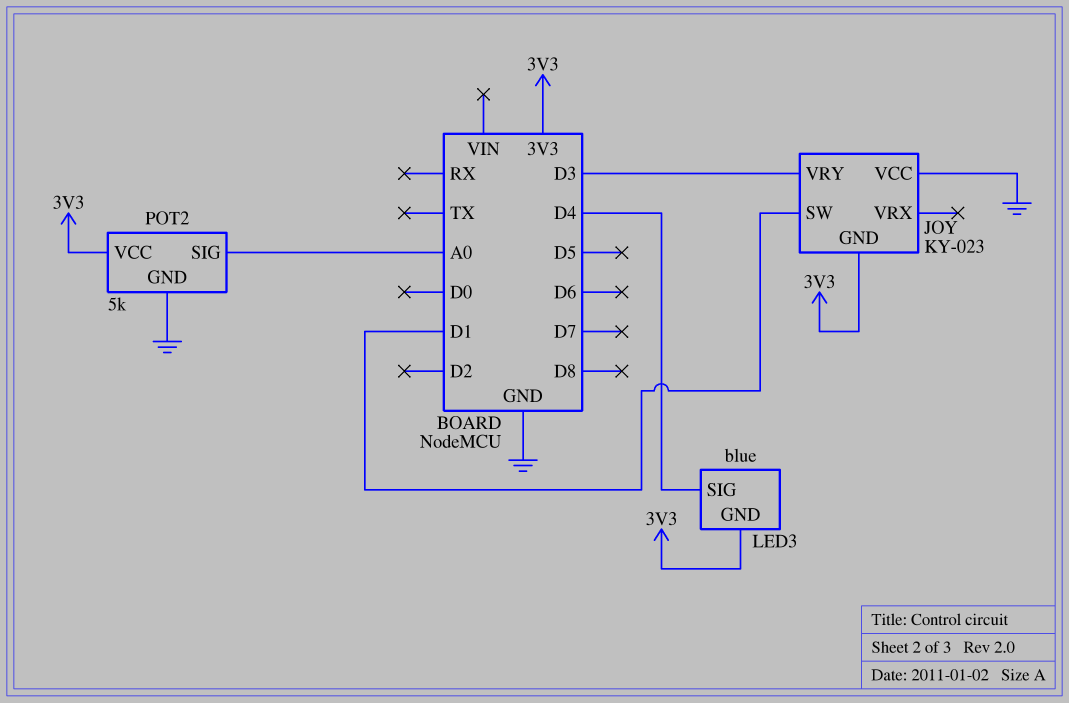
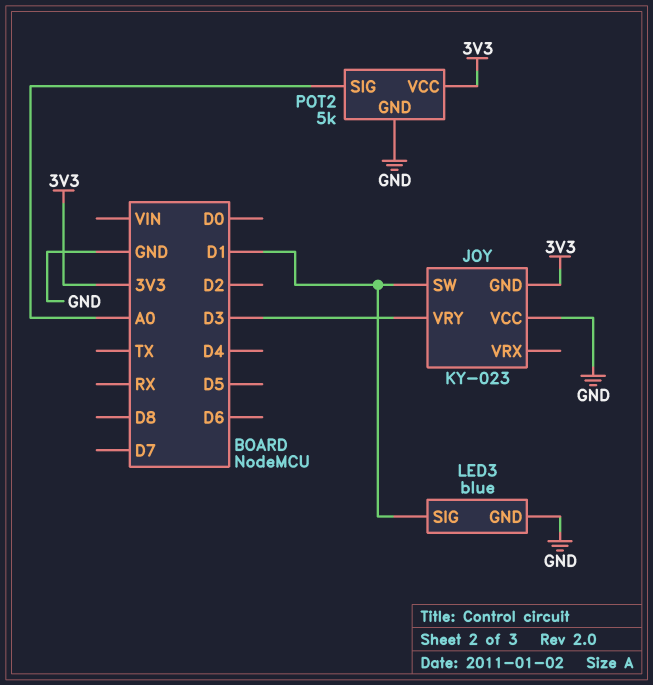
LED3 pin GND: 3V3 -> GND
LED3 pin SIG: D4 -> D1

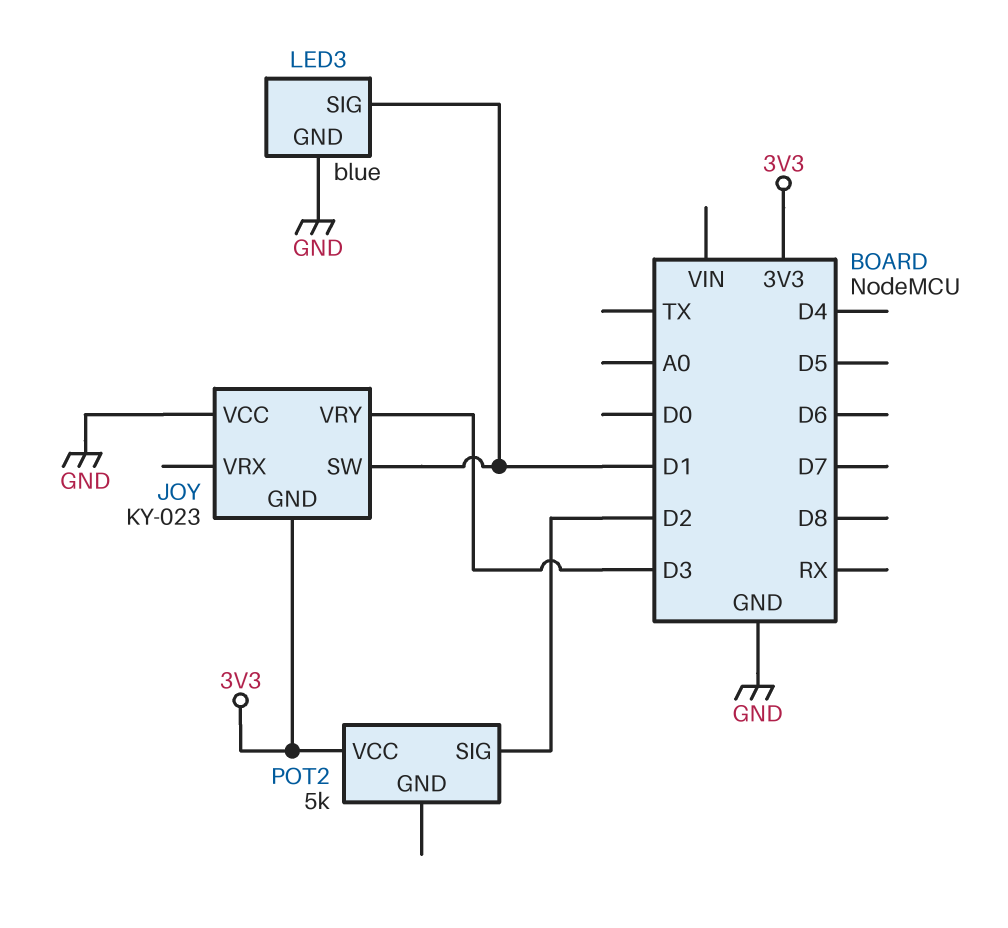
POT2 pin GND: GND -> none
POT2 pin SIG: A0 -> D2

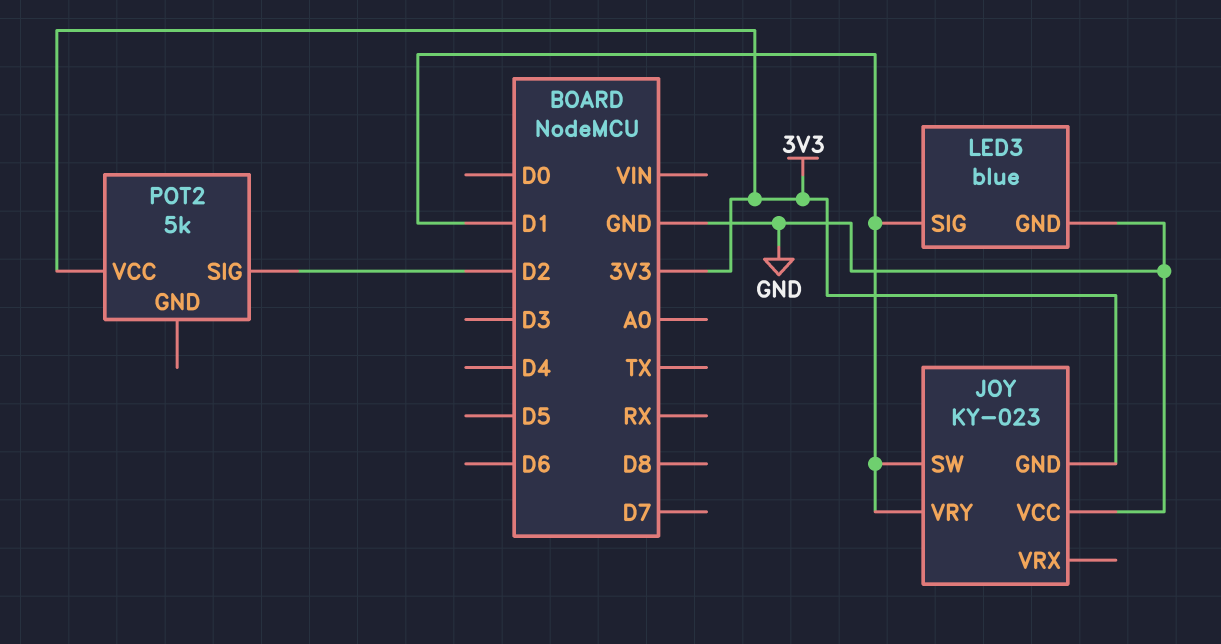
JOY pin VRY: D3 -> D1

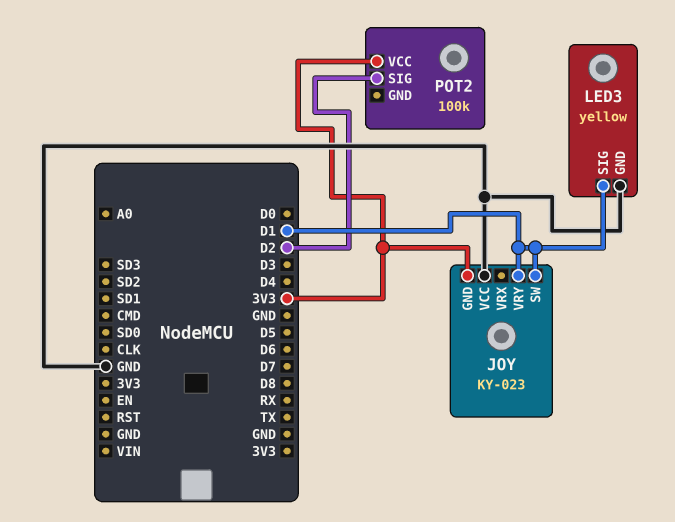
LED3: blue -> yellow
POT2: 5k -> 100k

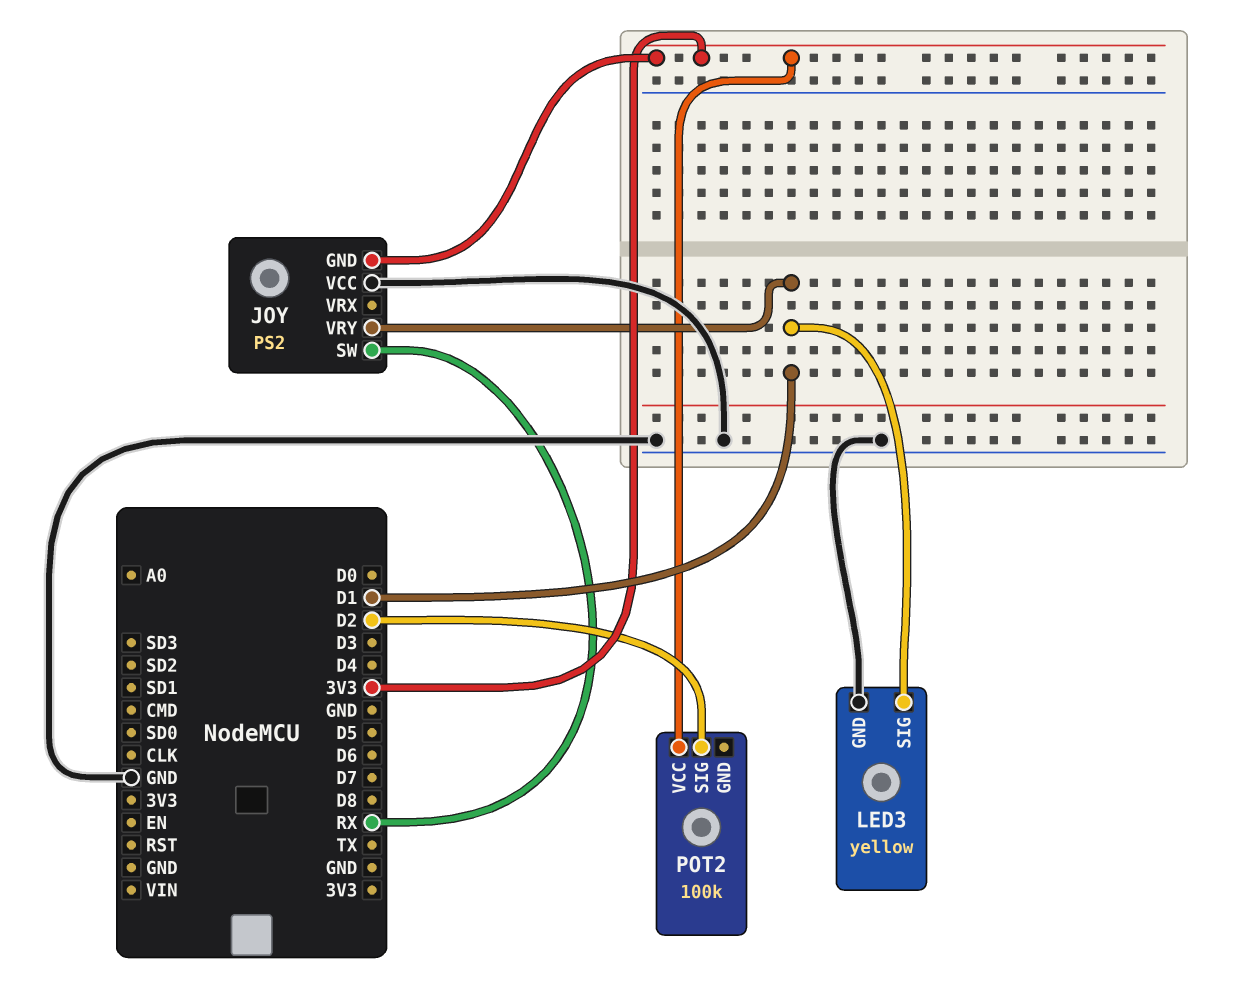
JOY: KY-023 -> PS2
JOY pin SW: D1 -> RX

